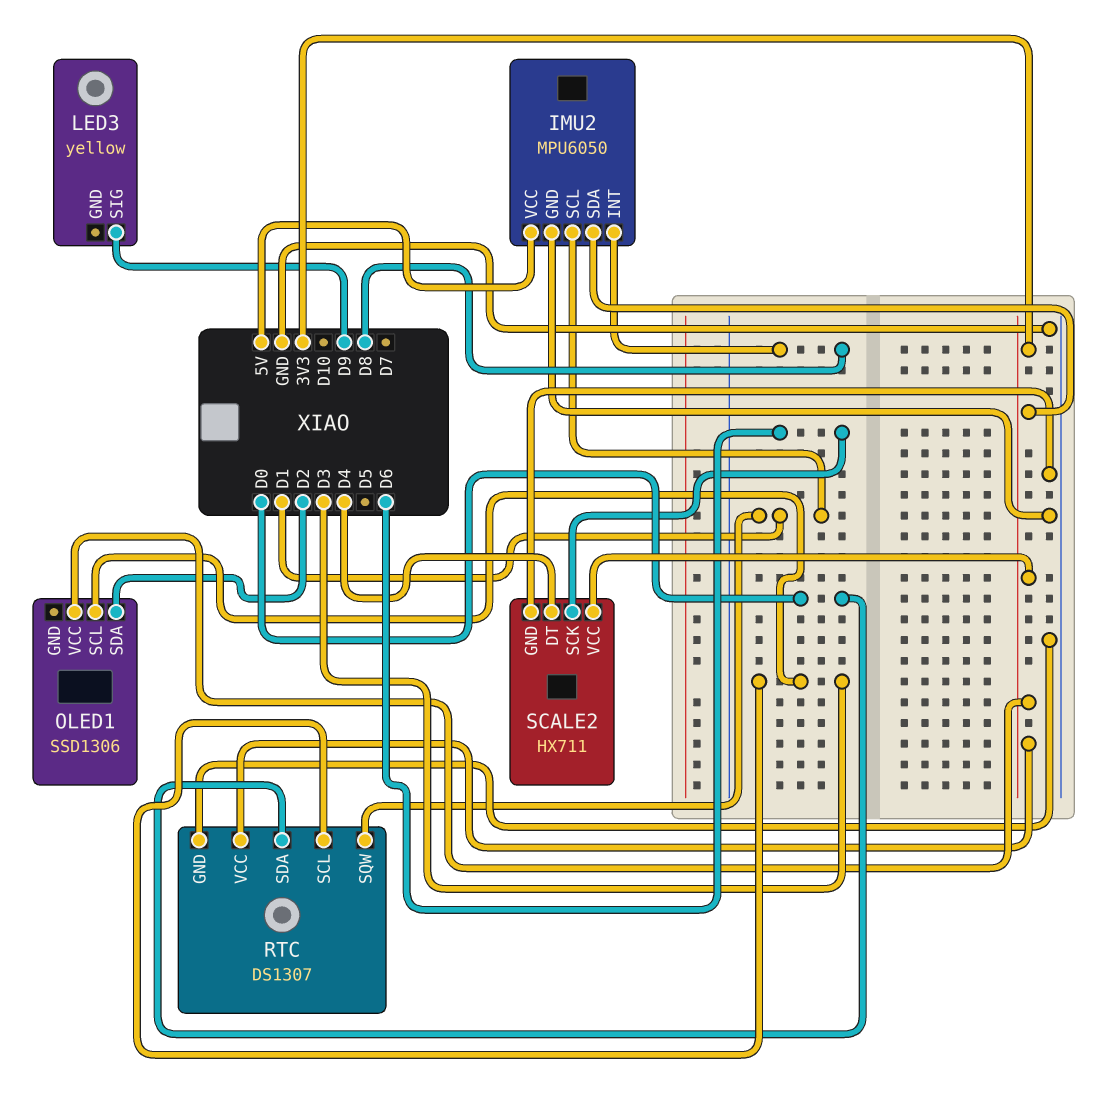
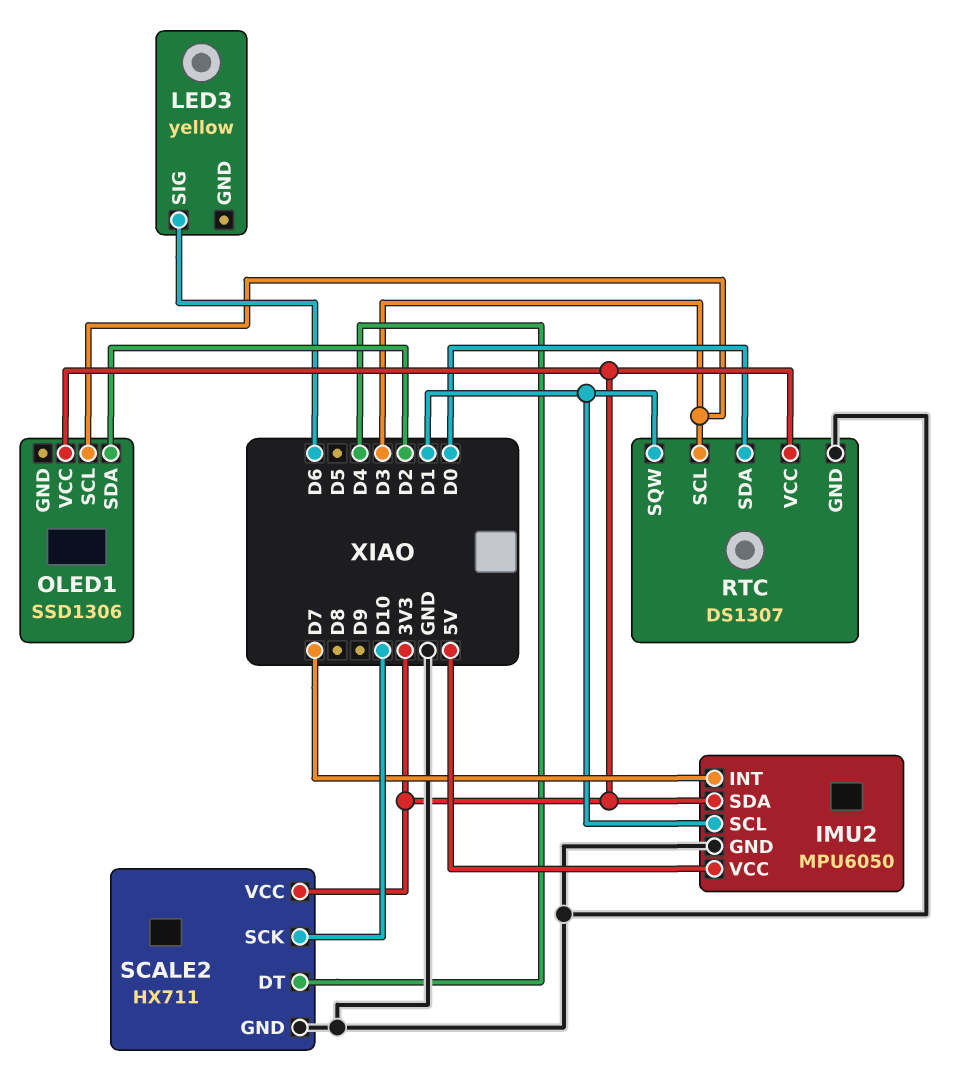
IMU2 pin INT: D8 -> D7
LED3 pin SIG: D9 -> D6
SCALE2 pin SCK: D6 -> D10

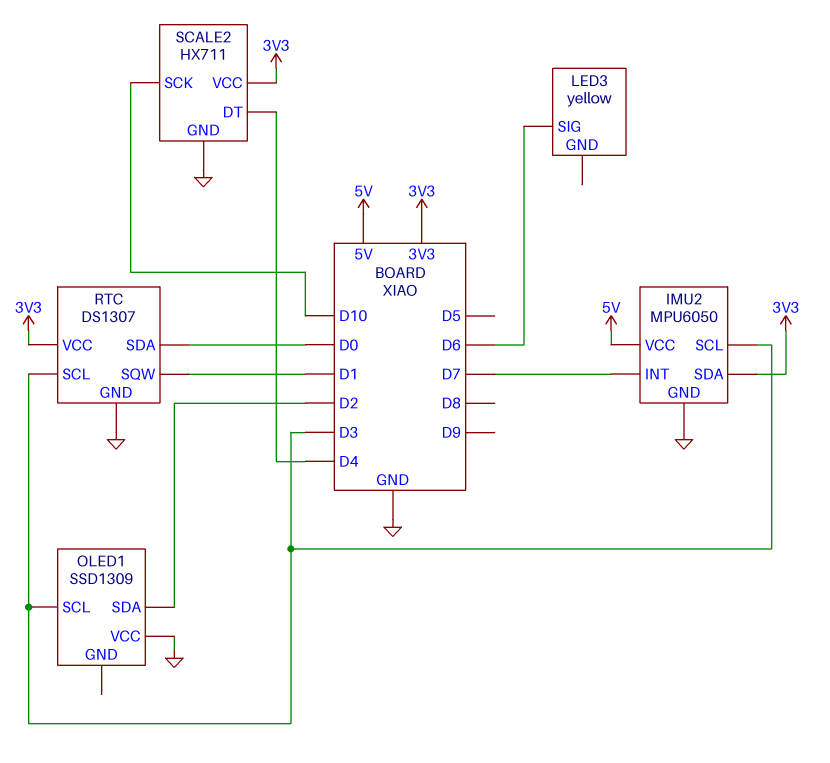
IMU2 pin SCL: D1 -> D3
OLED1: SSD1306 -> SSD1309
OLED1 pin VCC: 3V3 -> GND

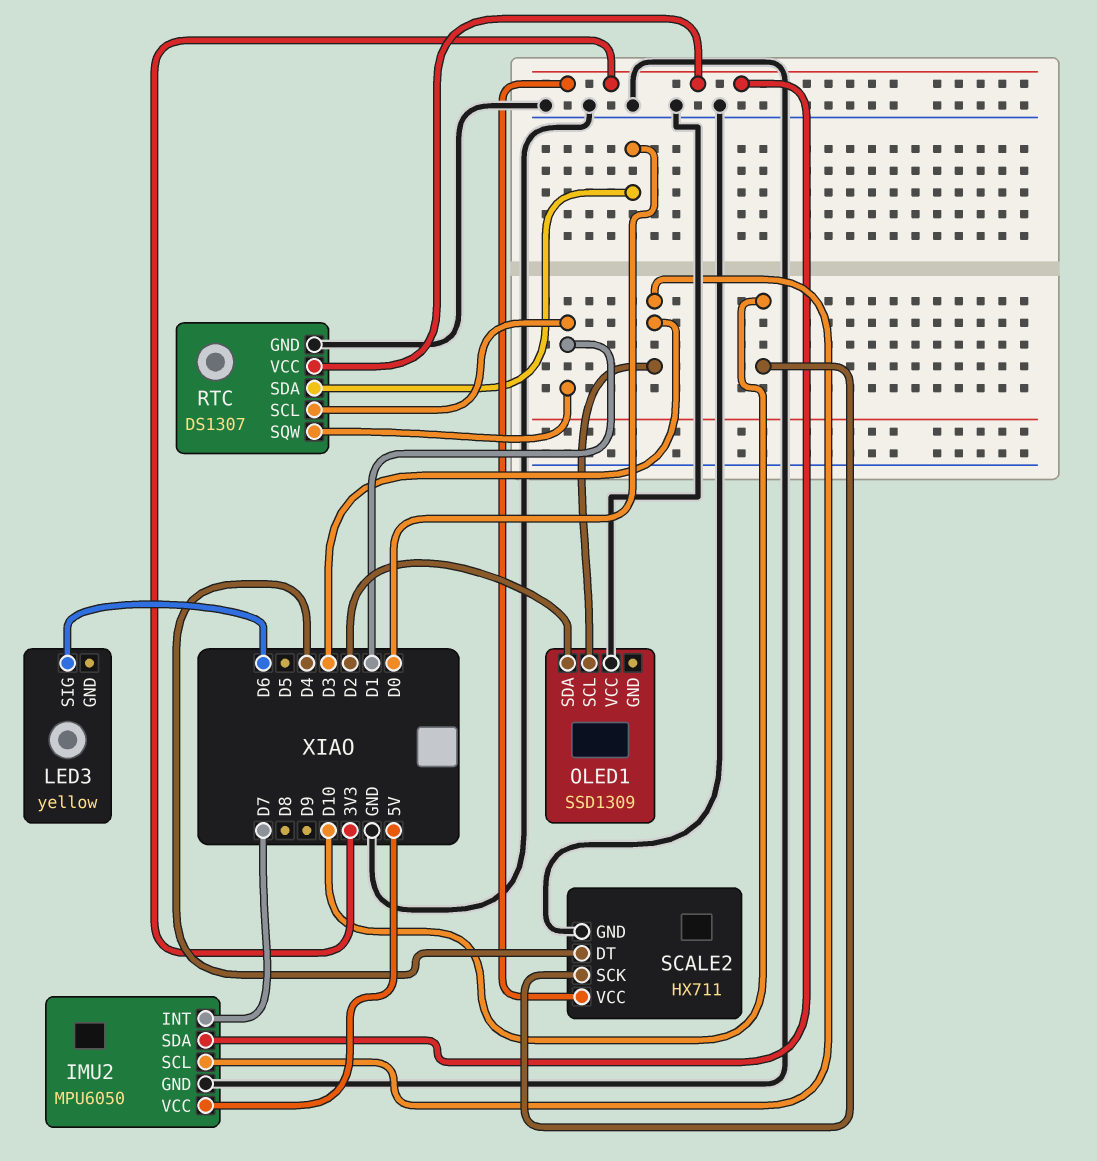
RTC pin SCL: D3 -> D1

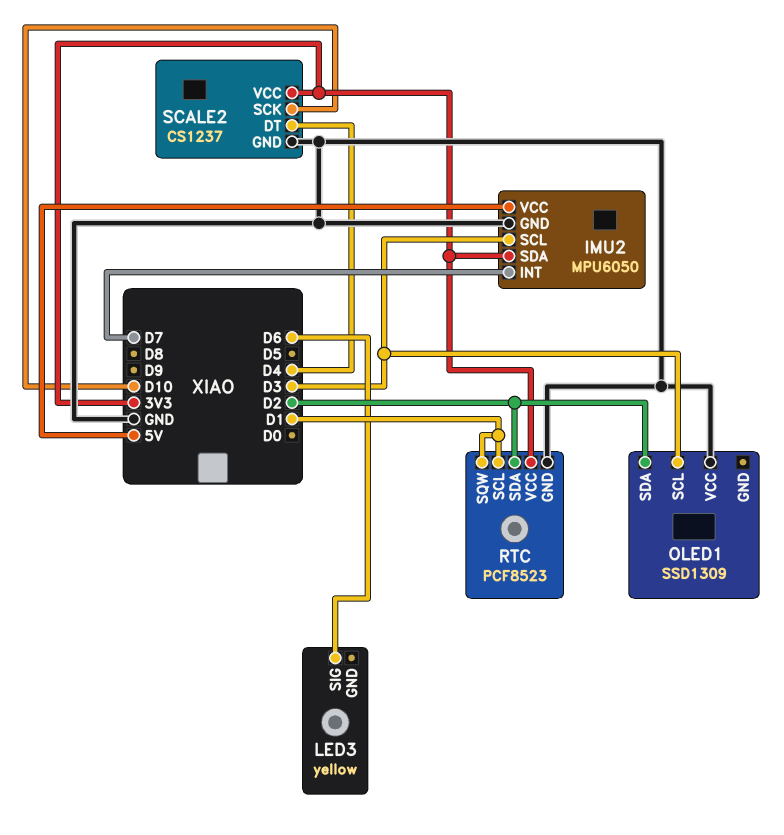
RTC: DS1307 -> PCF8523
RTC pin SDA: D0 -> D2
SCALE2: HX711 -> CS1237

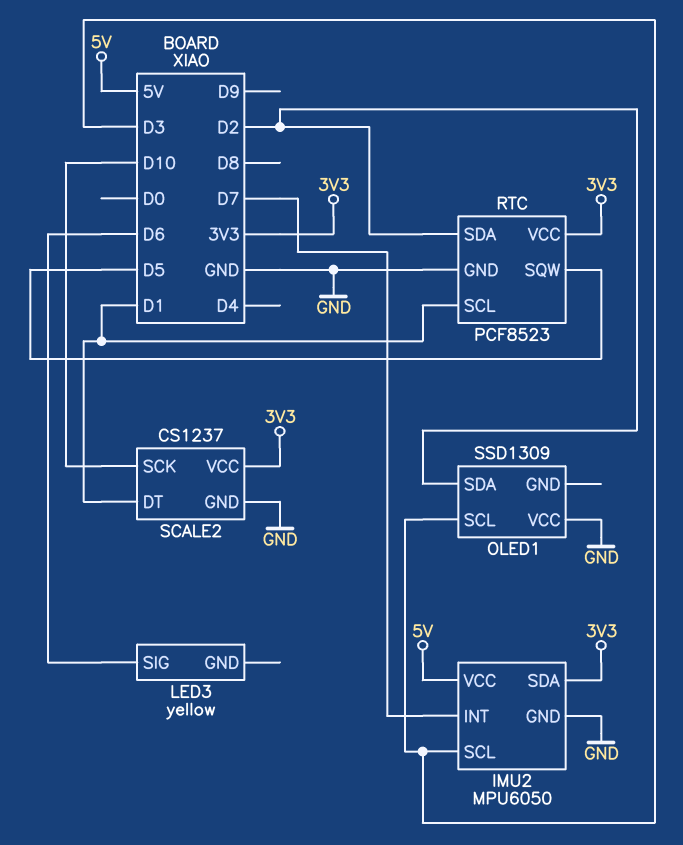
RTC pin SQW: D1 -> D5
SCALE2 pin DT: D4 -> D1

